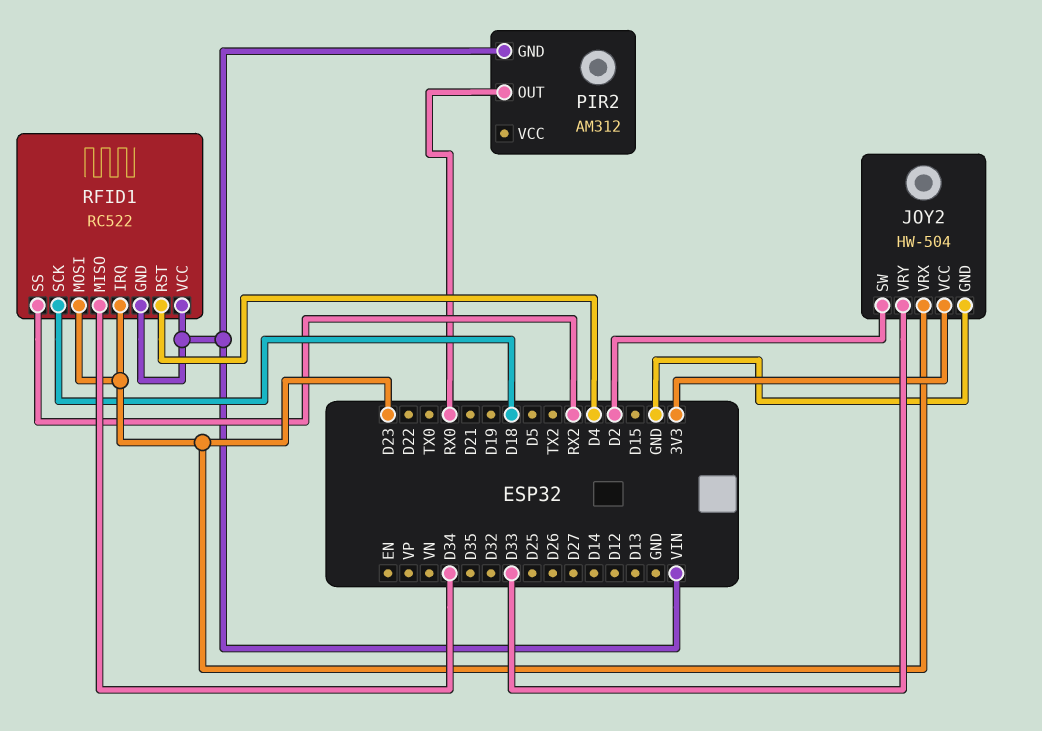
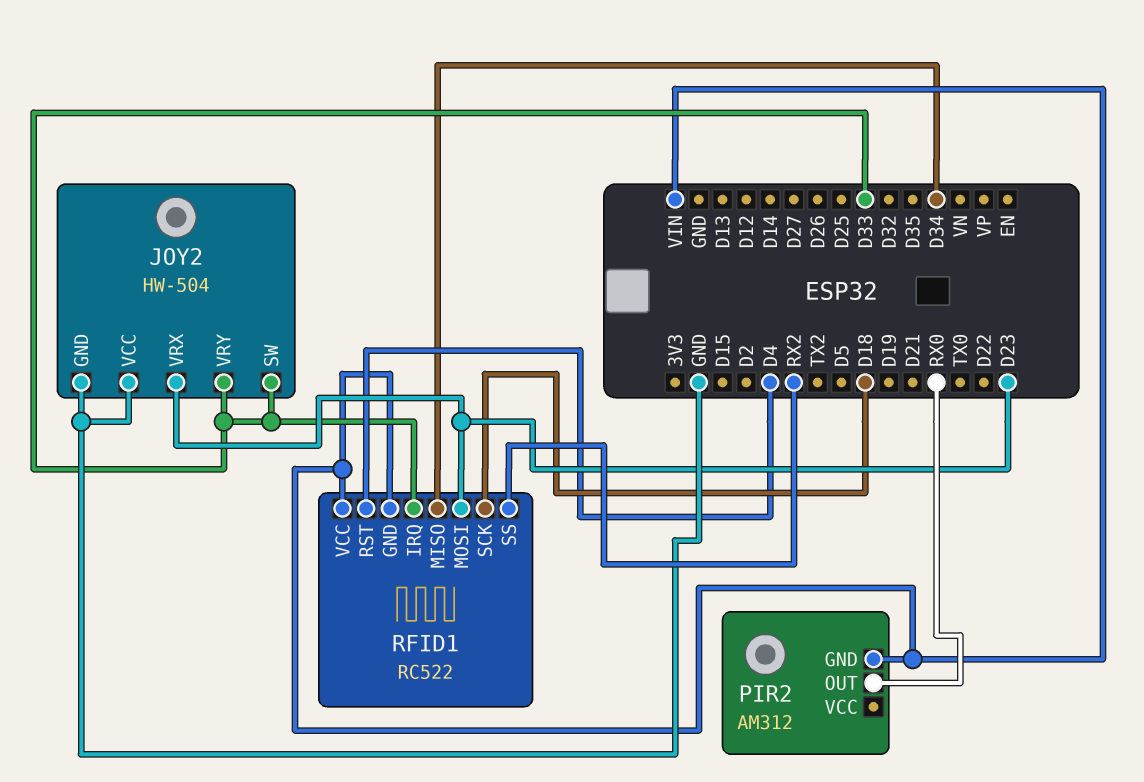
JOY2 pin SW: D2 -> D33
JOY2 pin VCC: 3V3 -> GND
RFID1 pin IRQ: D23 -> D33

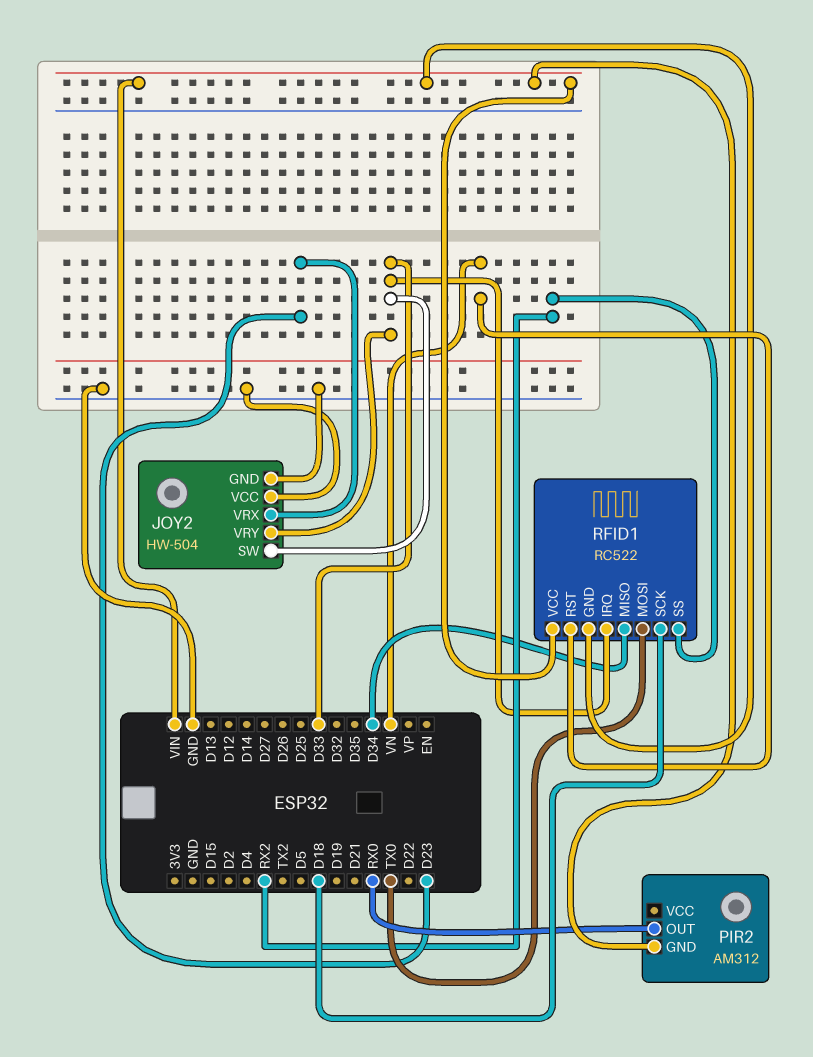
RFID1 pin MOSI: D23 -> TX0
RFID1 pin RST: D4 -> VN

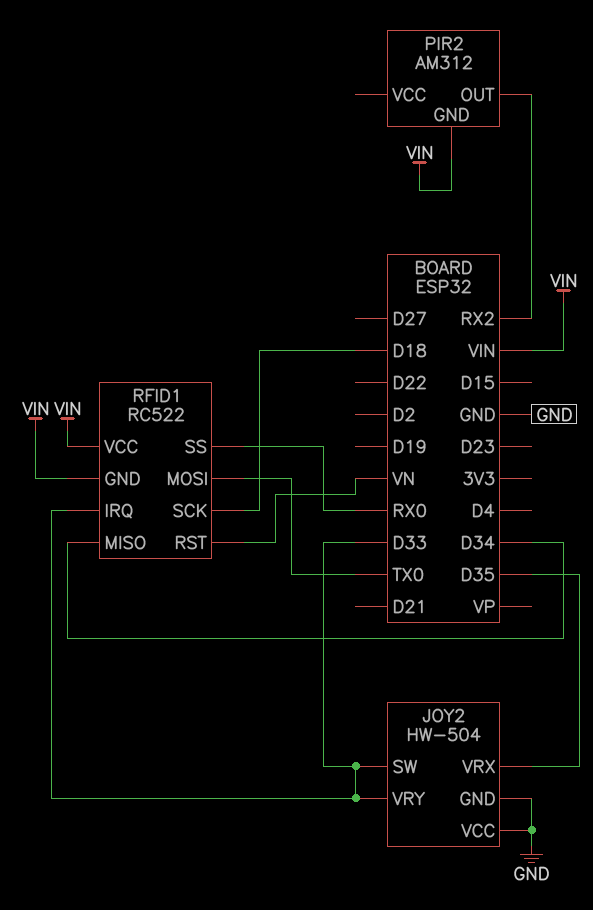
JOY2 pin VRX: D23 -> D35
PIR2 pin OUT: RX0 -> RX2
RFID1 pin SS: RX2 -> RX0

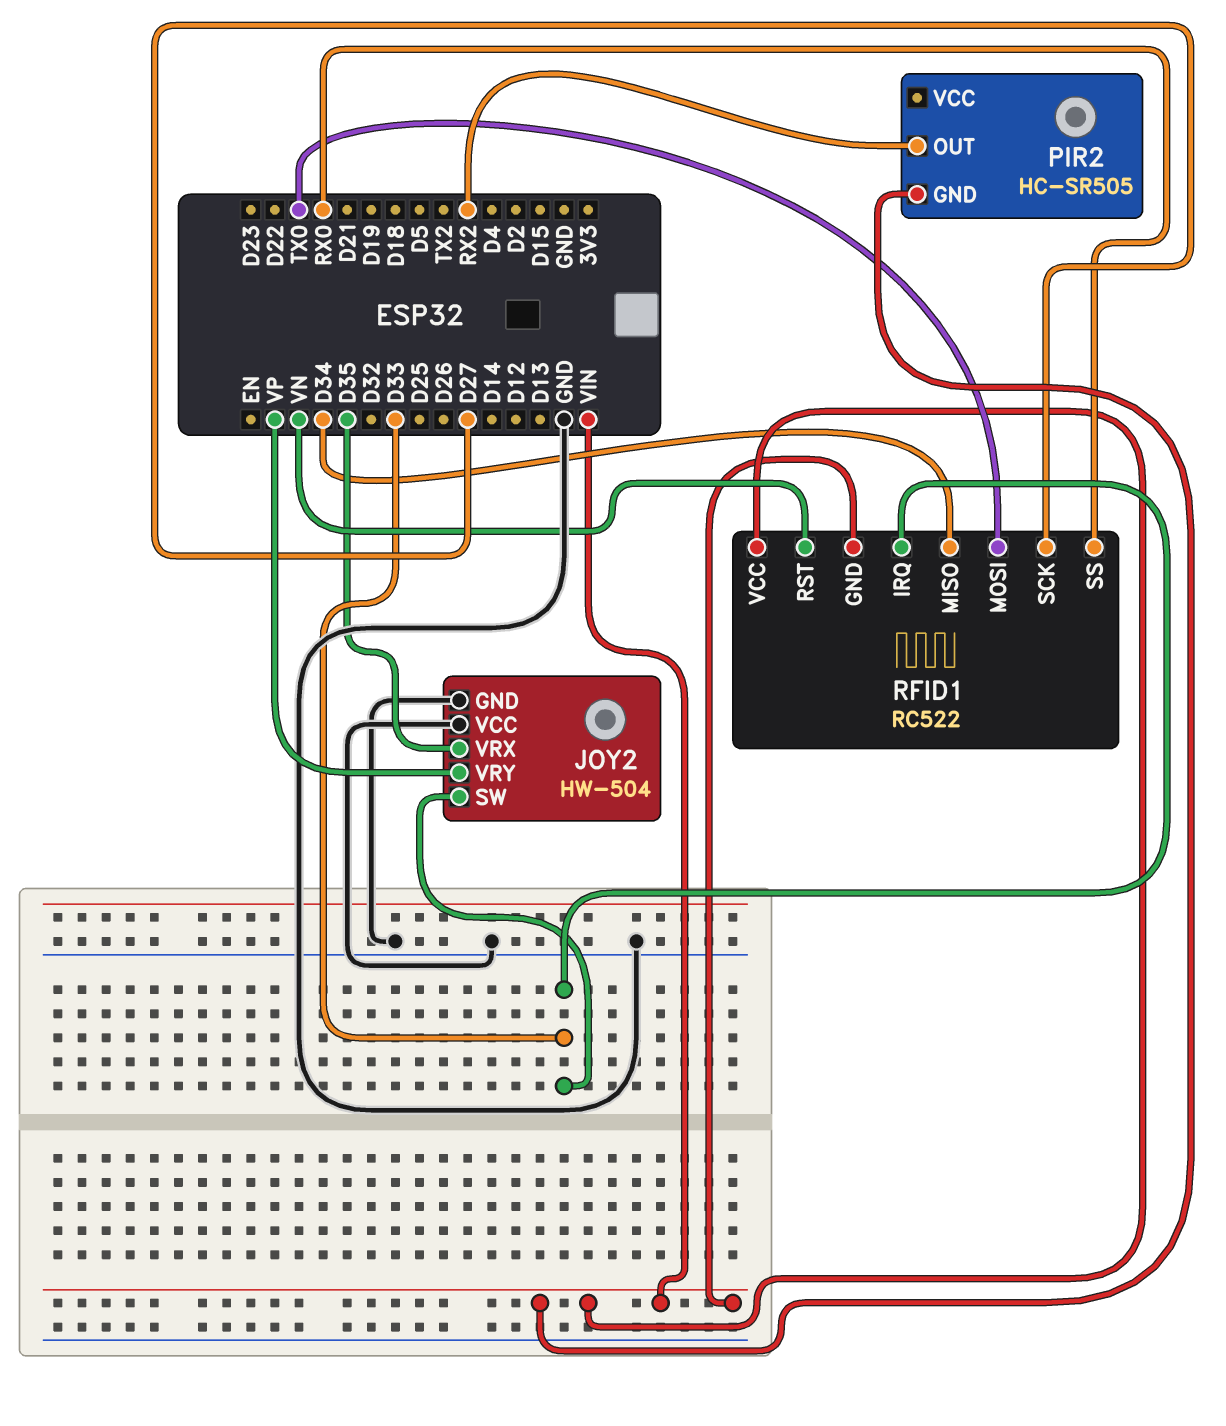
JOY2 pin VRY: D33 -> VP
PIR2: AM312 -> HC-SR505
RFID1 pin SCK: D18 -> D27

